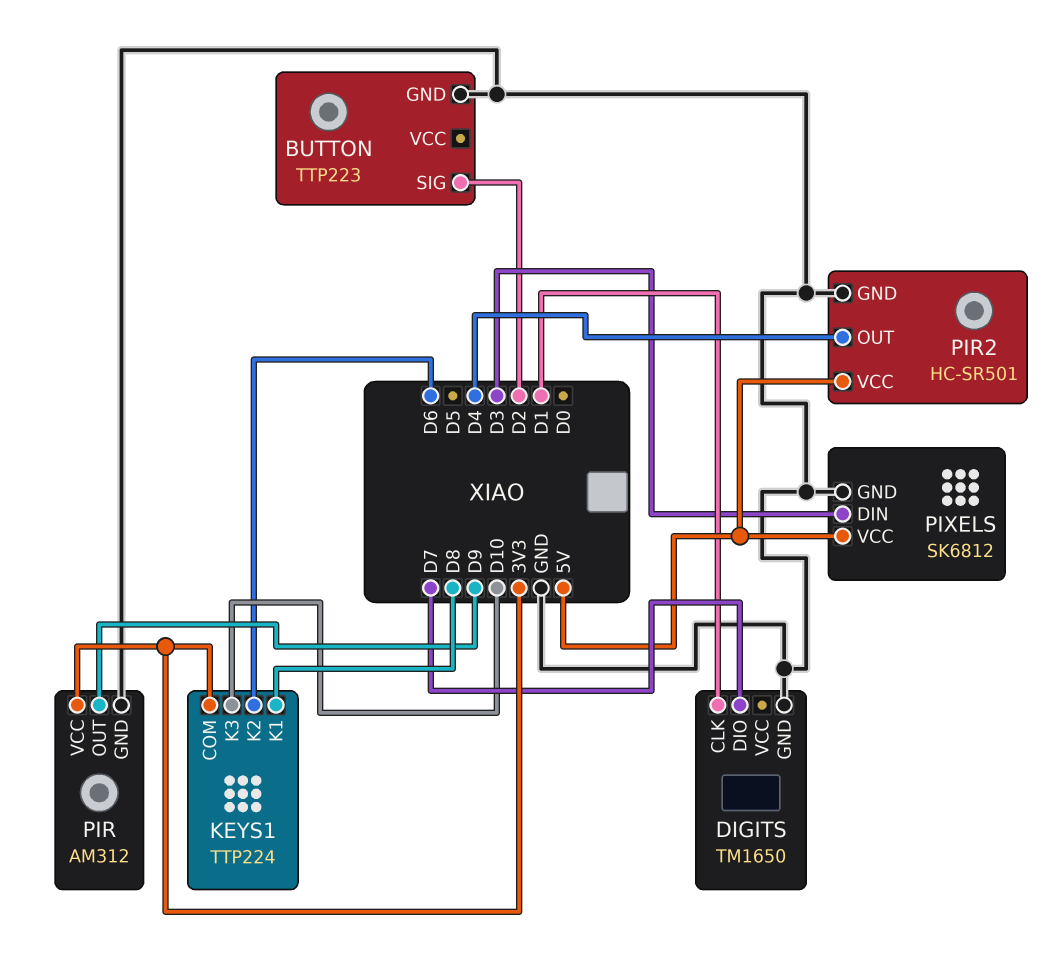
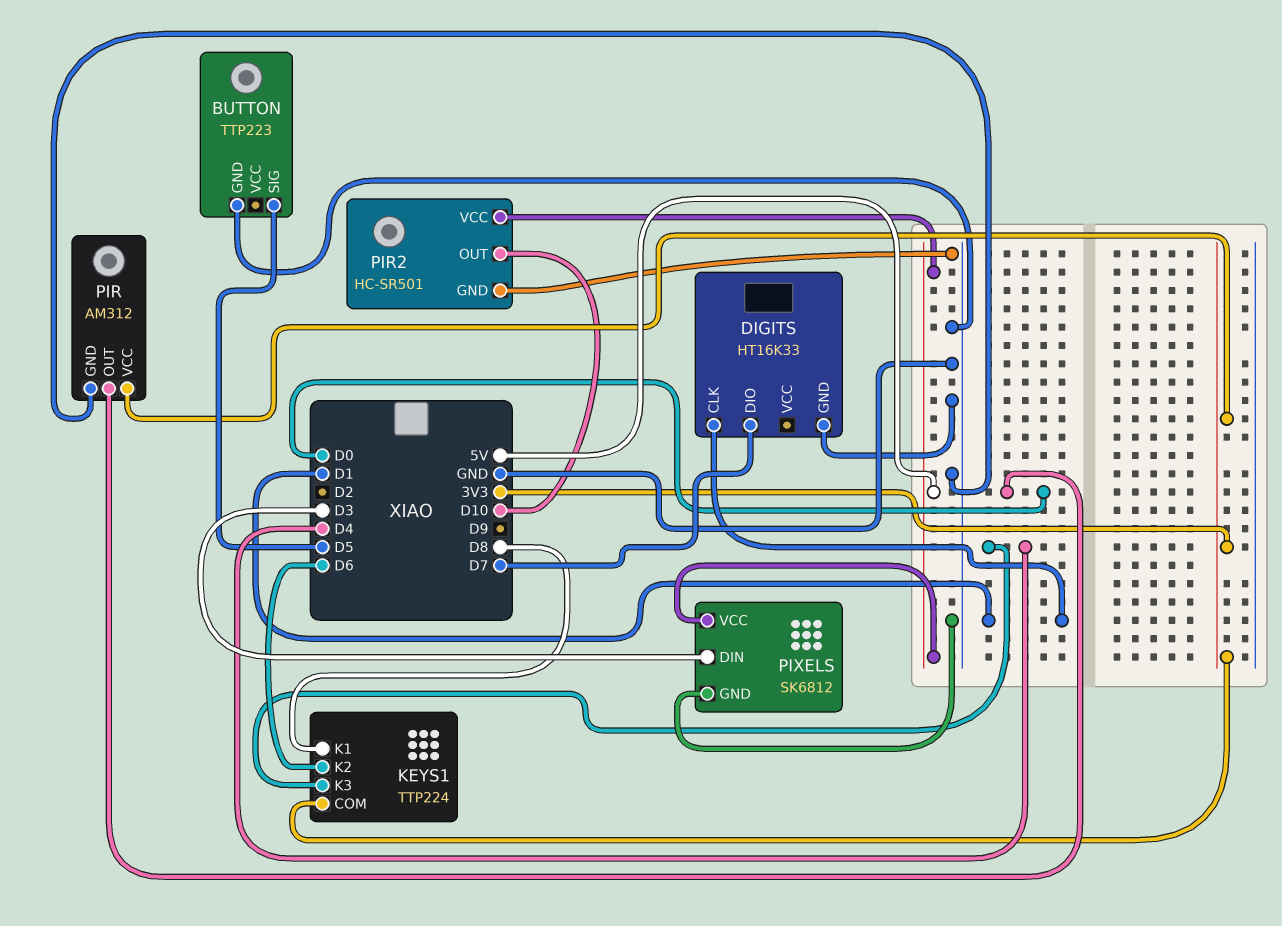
BUTTON pin SIG: D2 -> D5
DIGITS: TM1650 -> HT16K33
KEYS1 pin K3: D10 -> D4
PIR pin OUT: D9 -> D0
PIR2 pin OUT: D4 -> D10

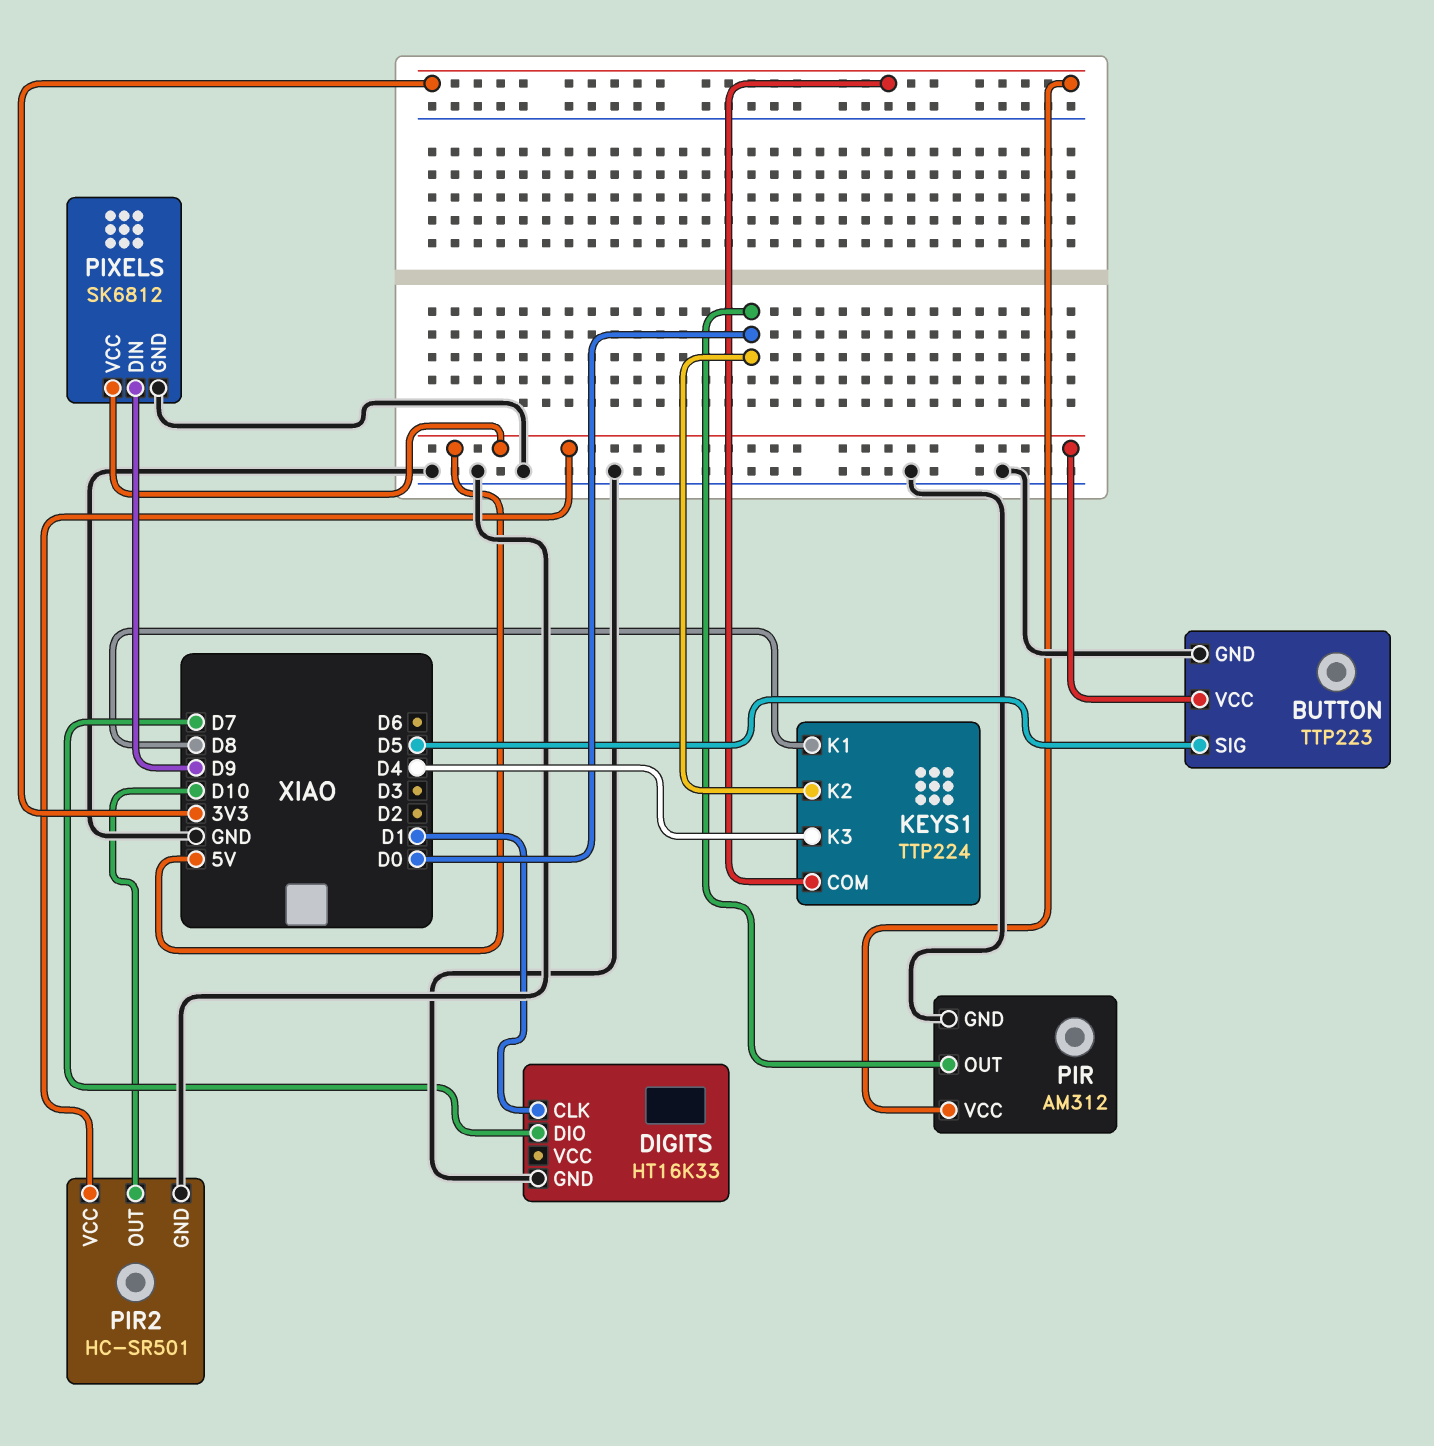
BUTTON pin VCC: none -> 5V
KEYS1 pin K2: D6 -> D0
PIXELS pin DIN: D3 -> D9

